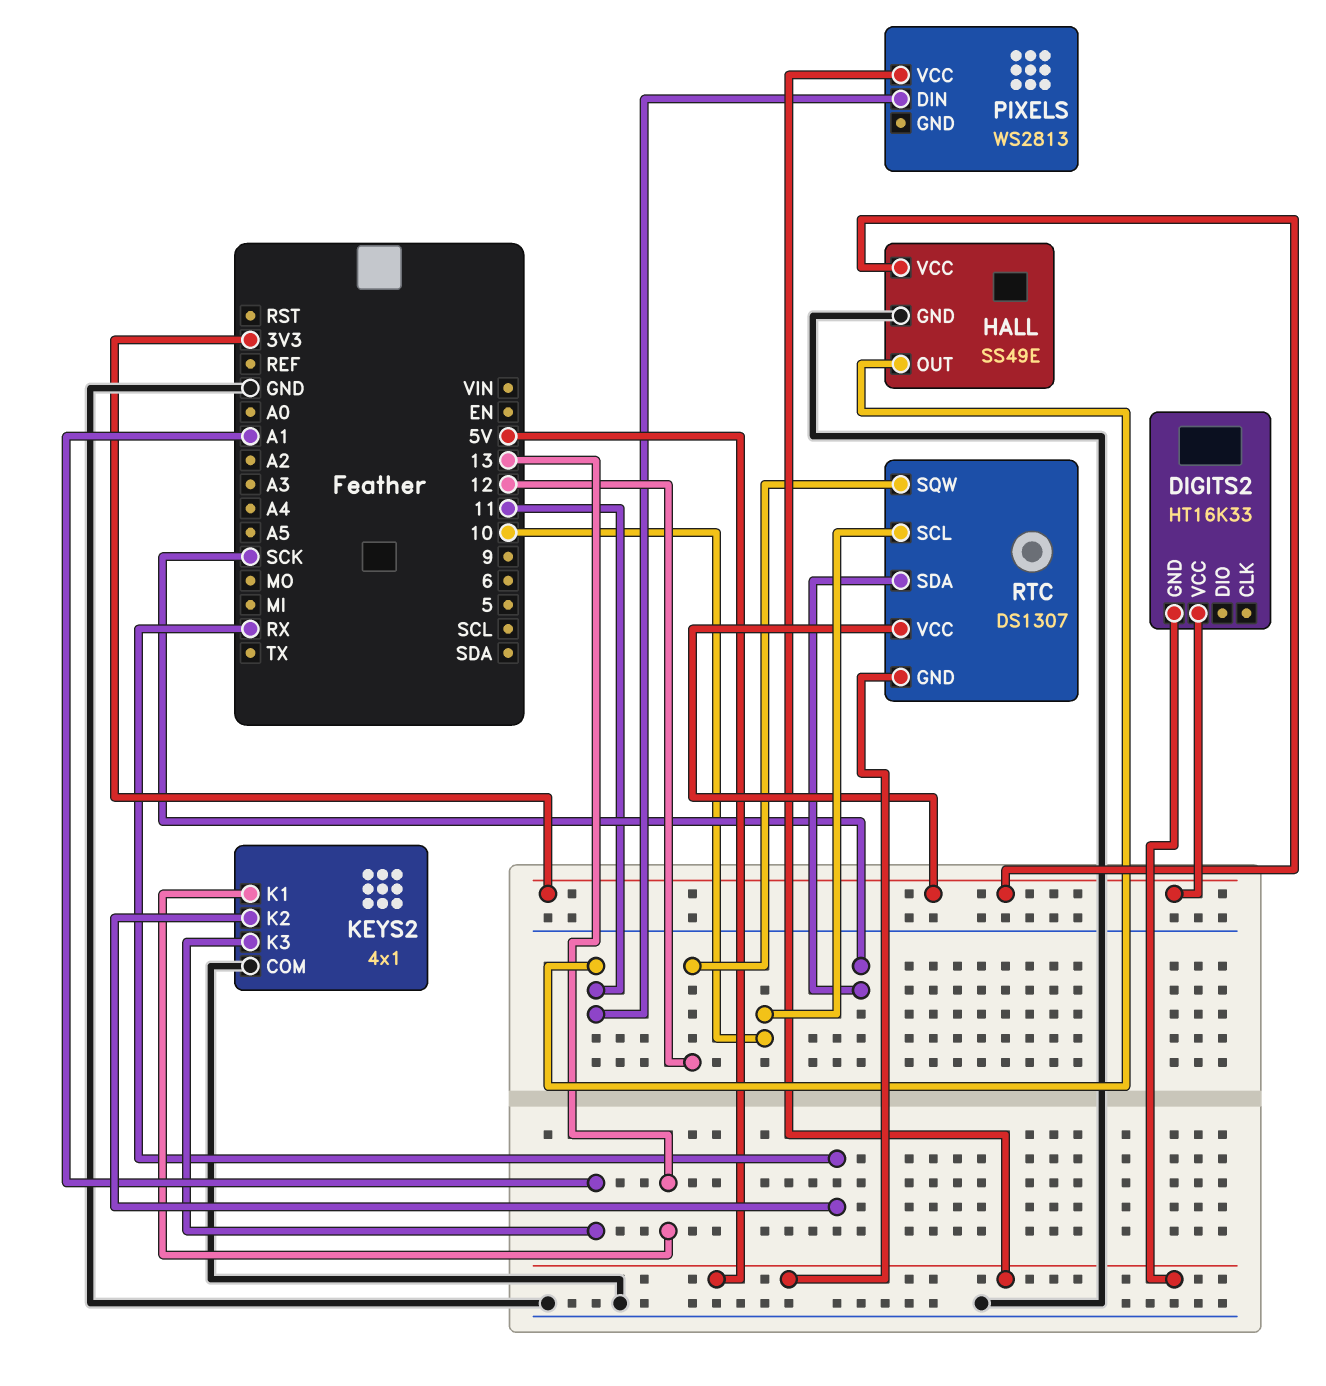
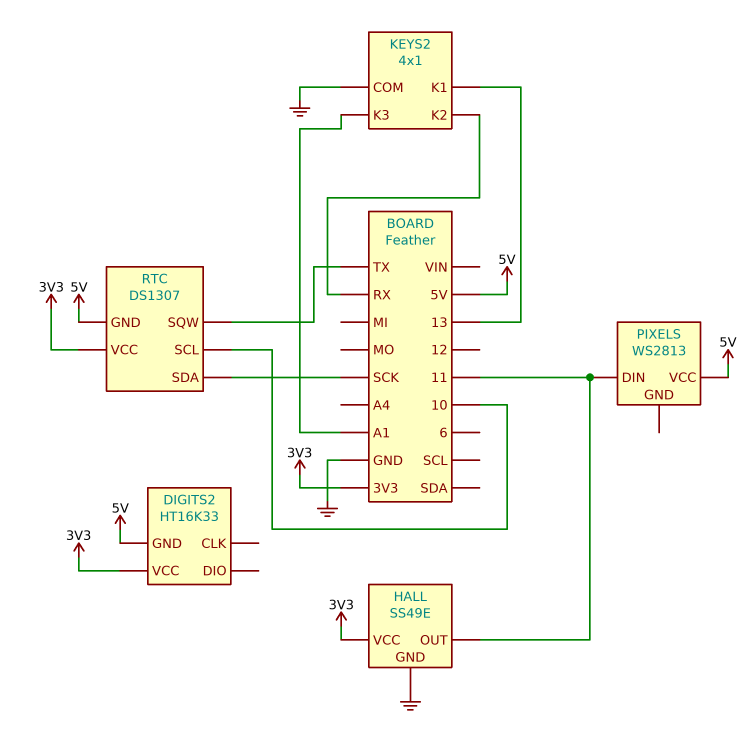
RTC pin SQW: 12 -> TX

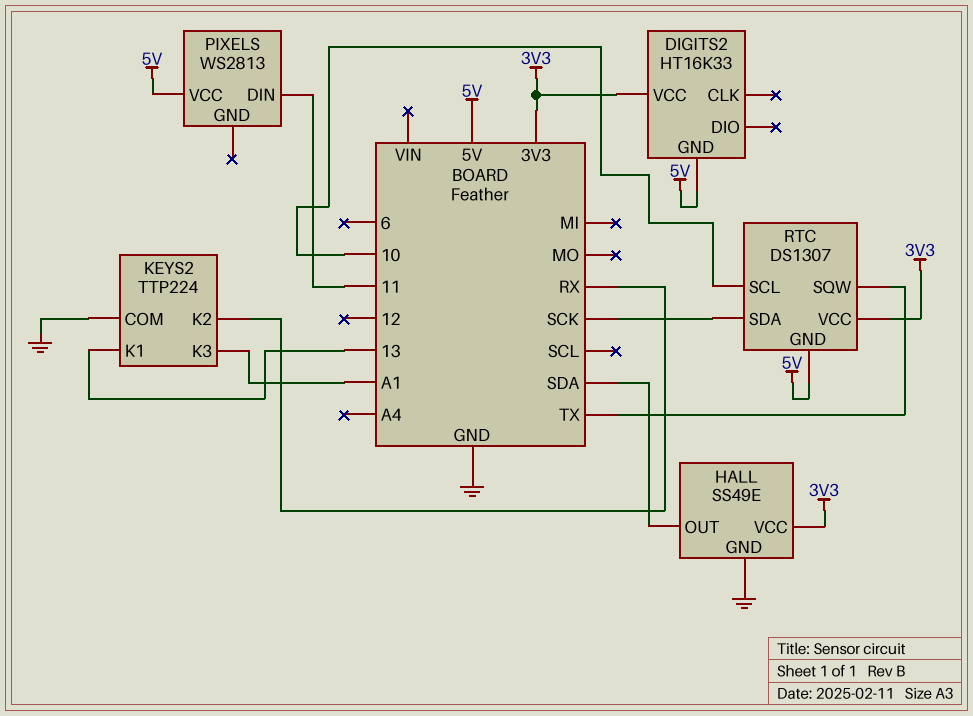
HALL pin OUT: 11 -> SDA
KEYS2: 4x1 -> TTP224

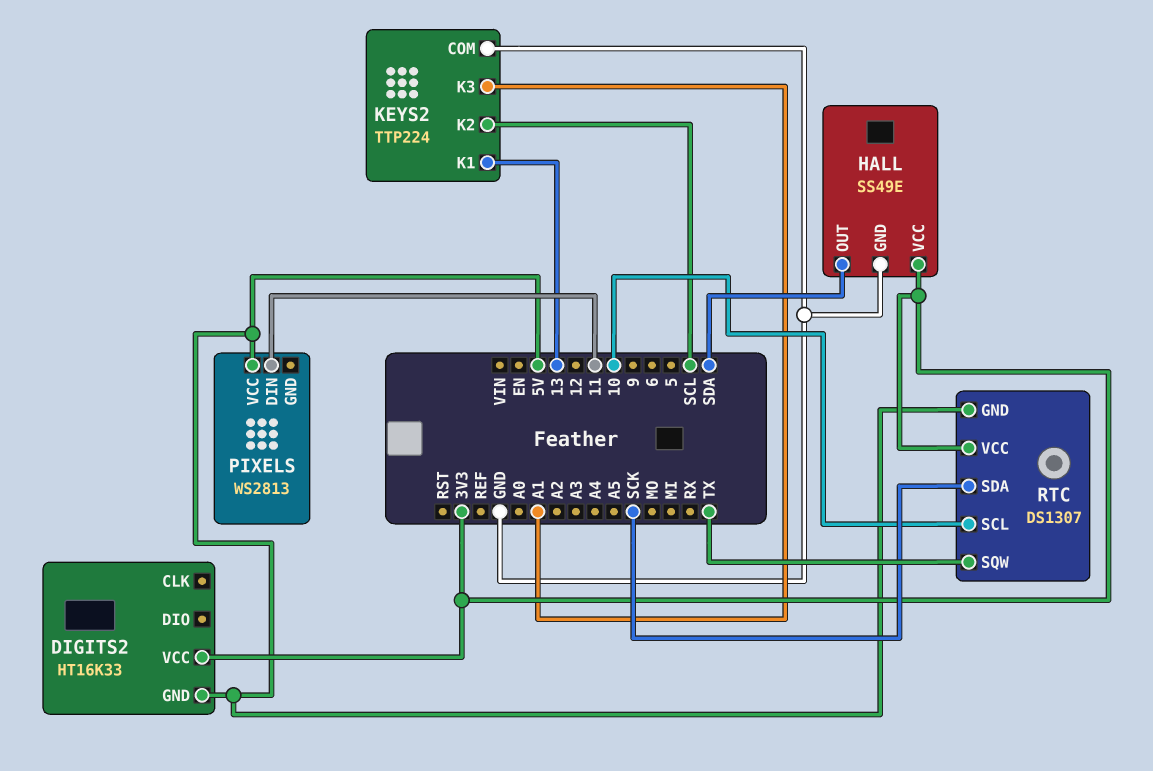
KEYS2 pin K2: RX -> SCL

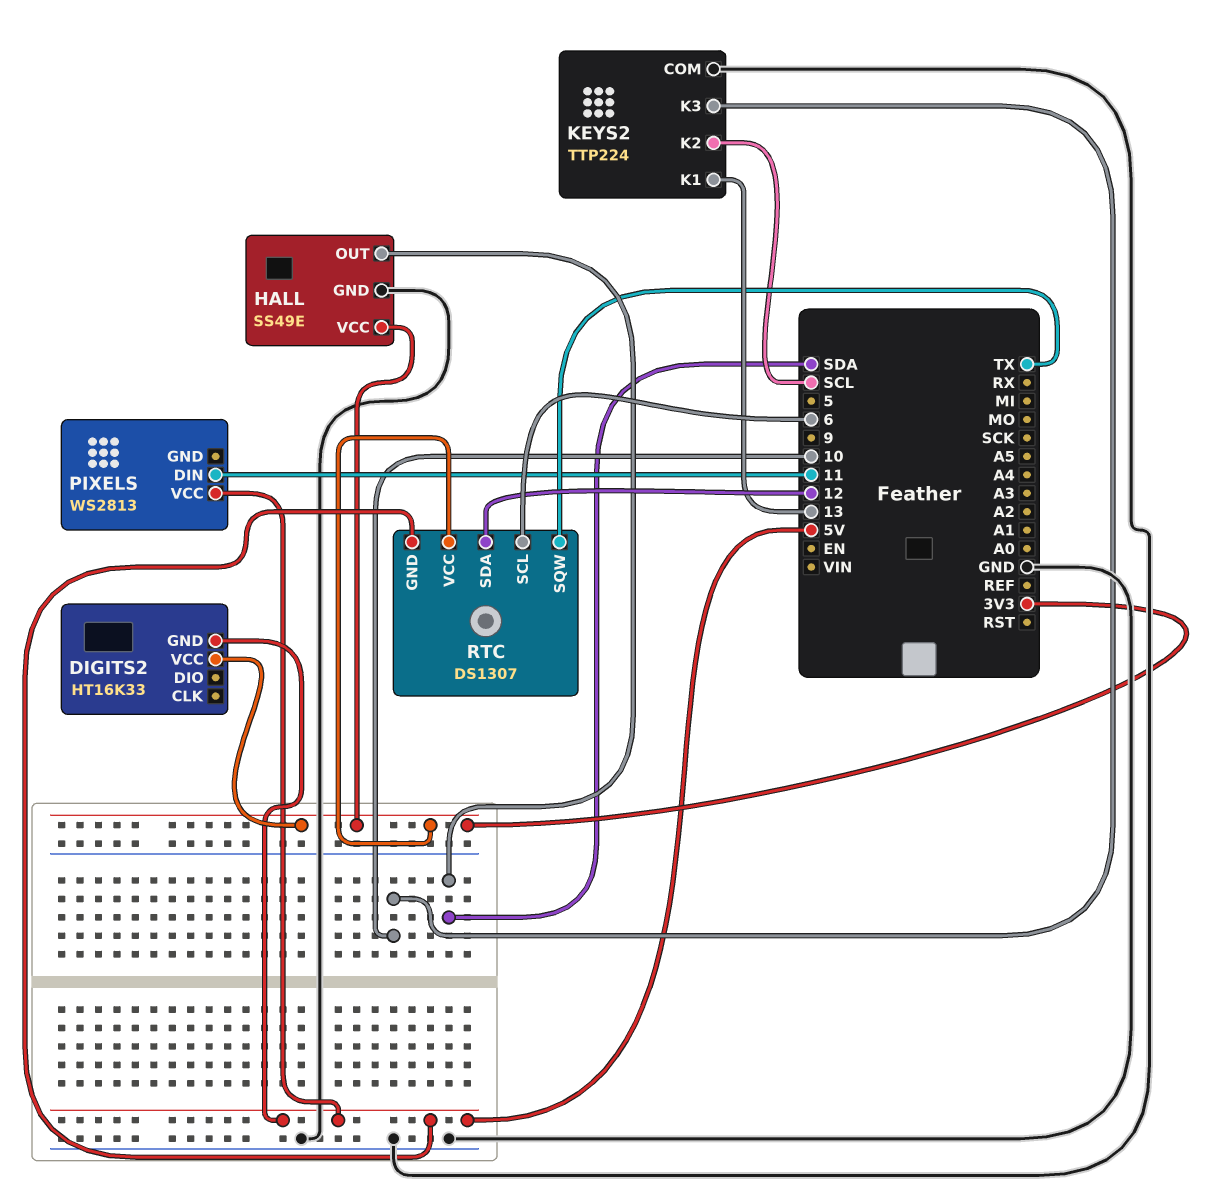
KEYS2 pin K3: A1 -> 10
RTC pin SCL: 10 -> 6
RTC pin SDA: SCK -> 12

